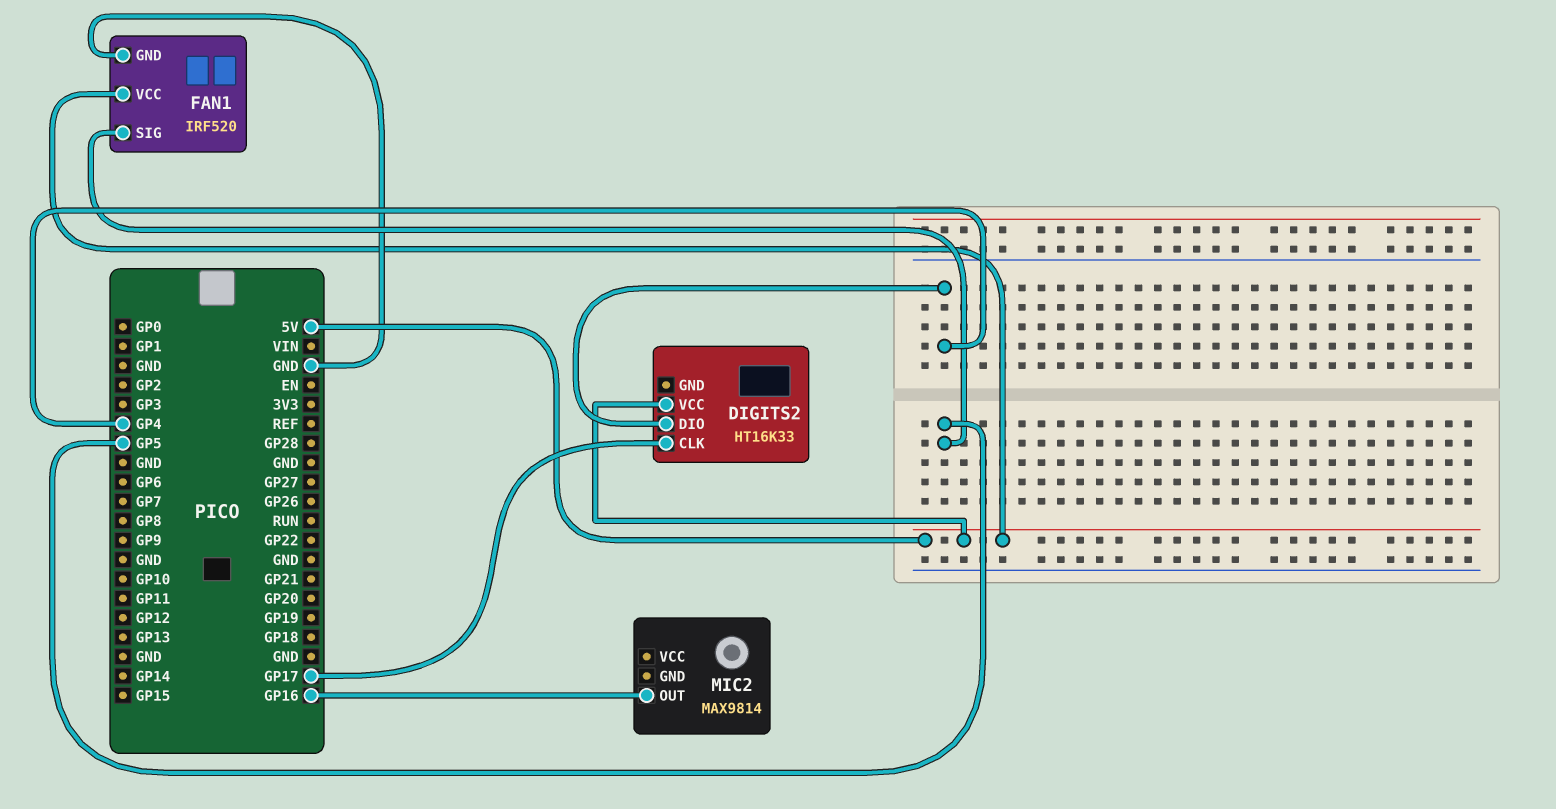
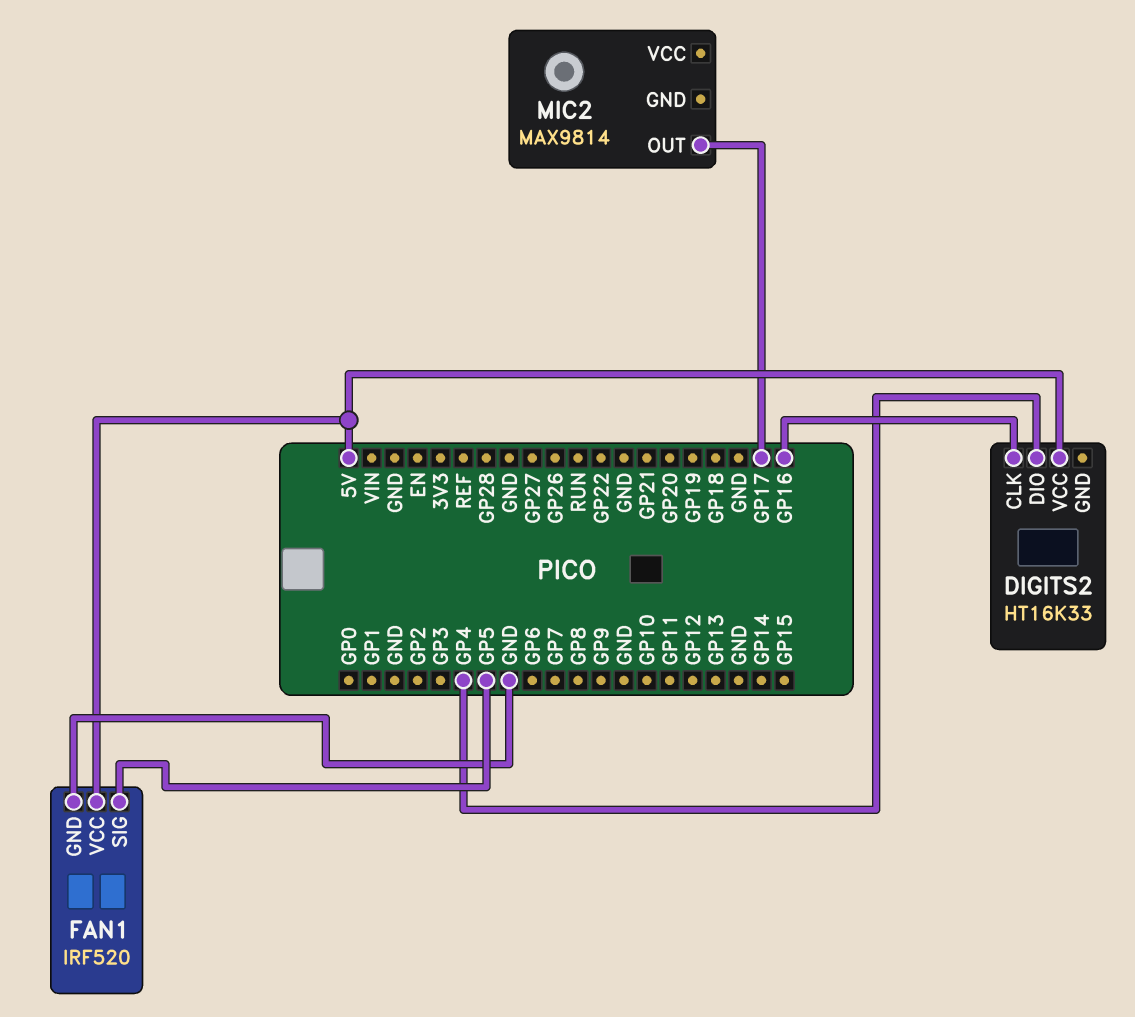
DIGITS2 pin CLK: GP17 -> GP16
MIC2 pin OUT: GP16 -> GP17

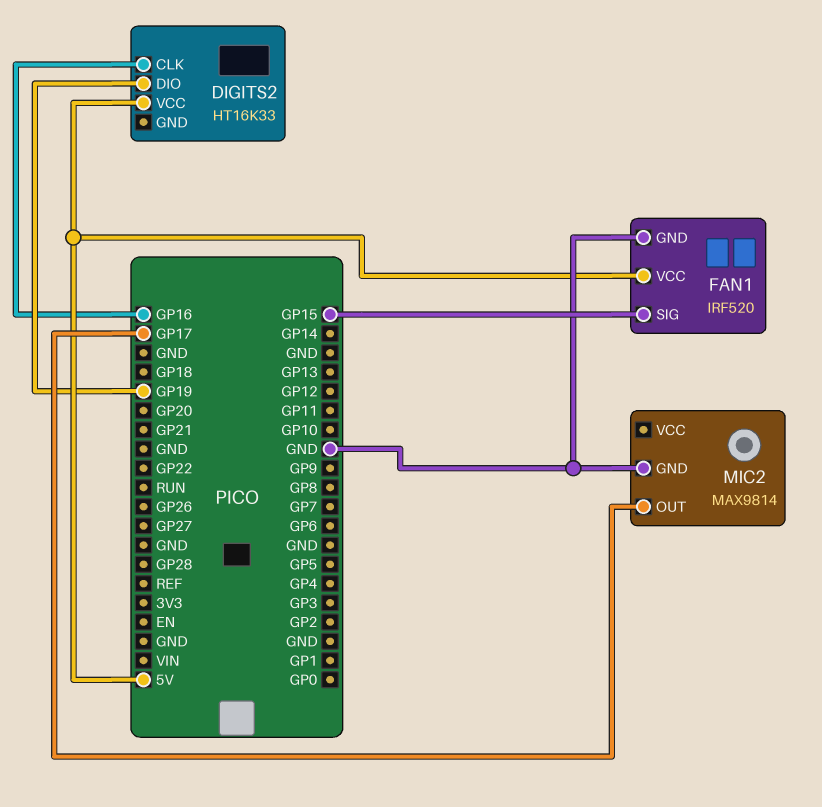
DIGITS2 pin DIO: GP4 -> GP19
FAN1 pin SIG: GP5 -> GP15
MIC2 pin GND: none -> GND

